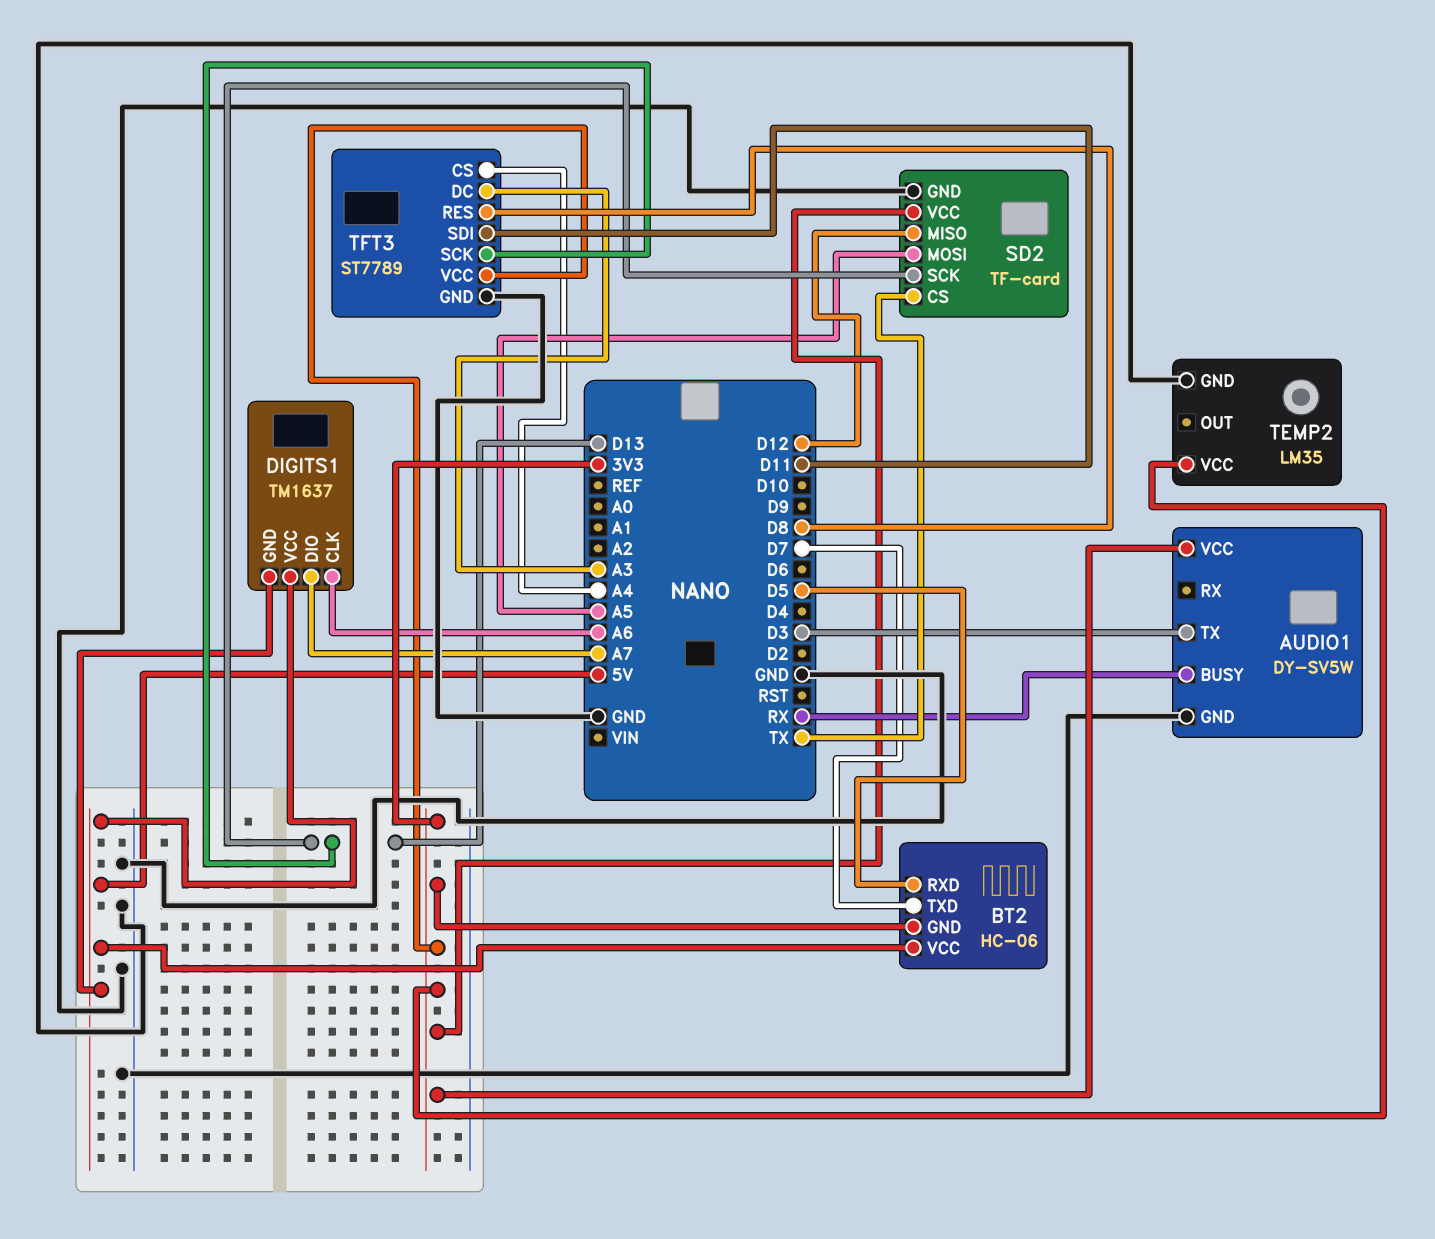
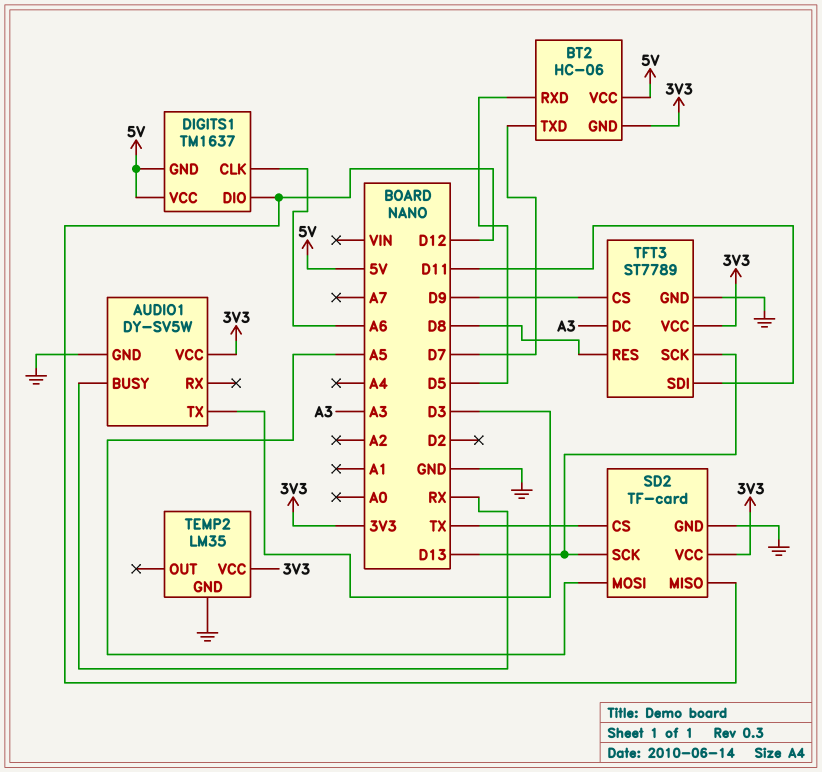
DIGITS1 pin DIO: A7 -> D12
TFT3 pin CS: A4 -> D9

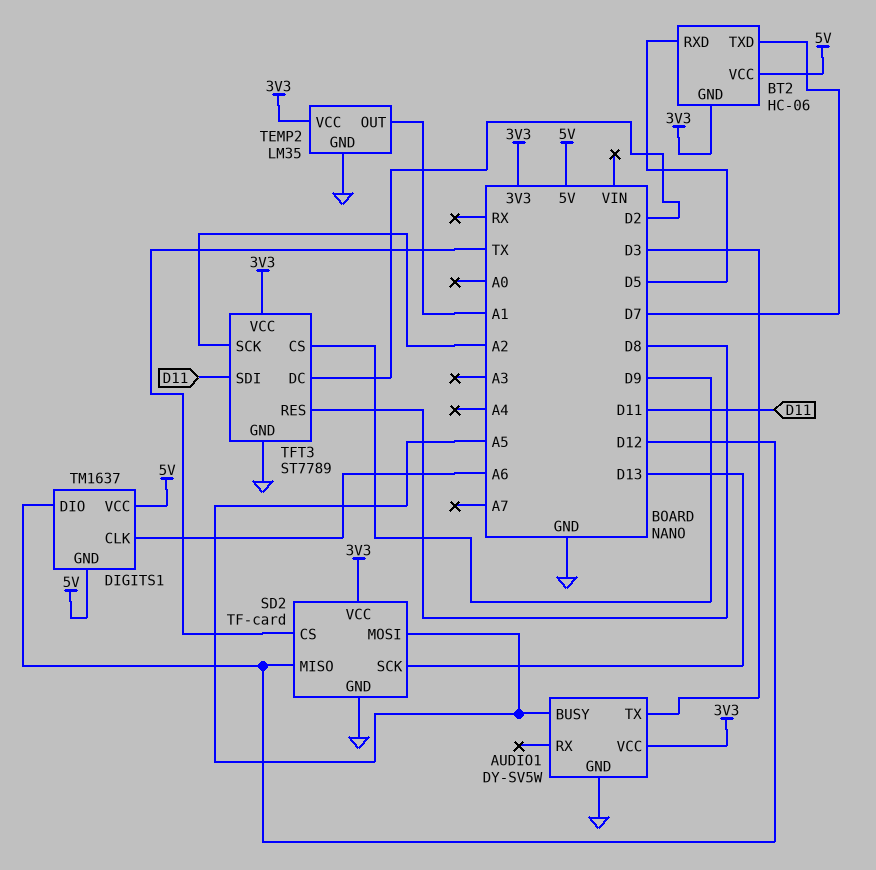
AUDIO1 pin BUSY: RX -> A5
TEMP2 pin OUT: none -> A1
TFT3 pin DC: A3 -> D2
TFT3 pin SCK: D13 -> A2

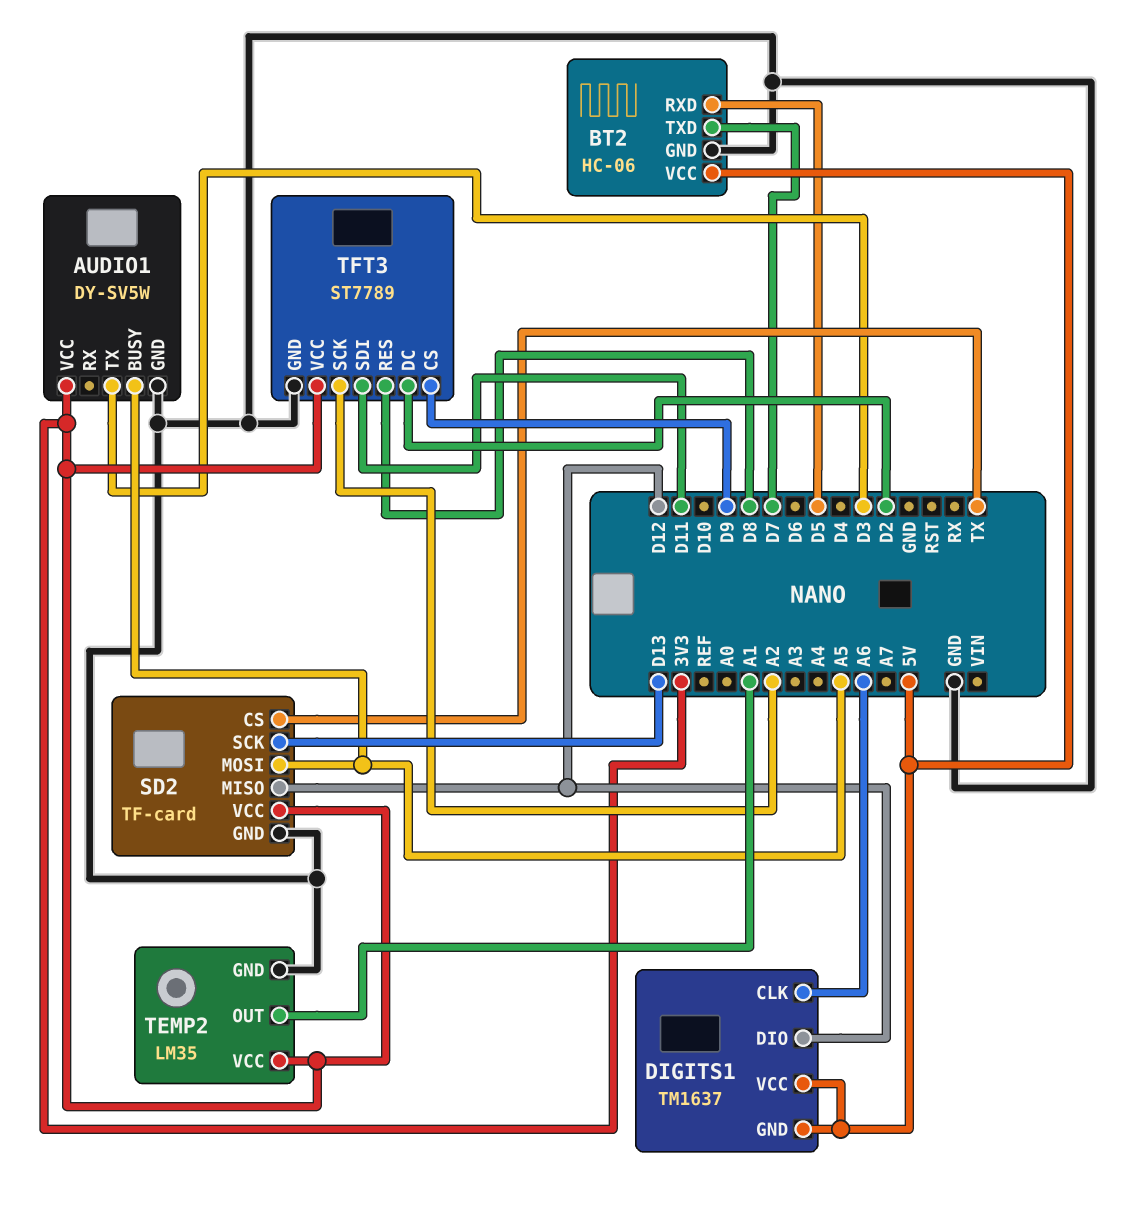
BT2 pin GND: 3V3 -> GND

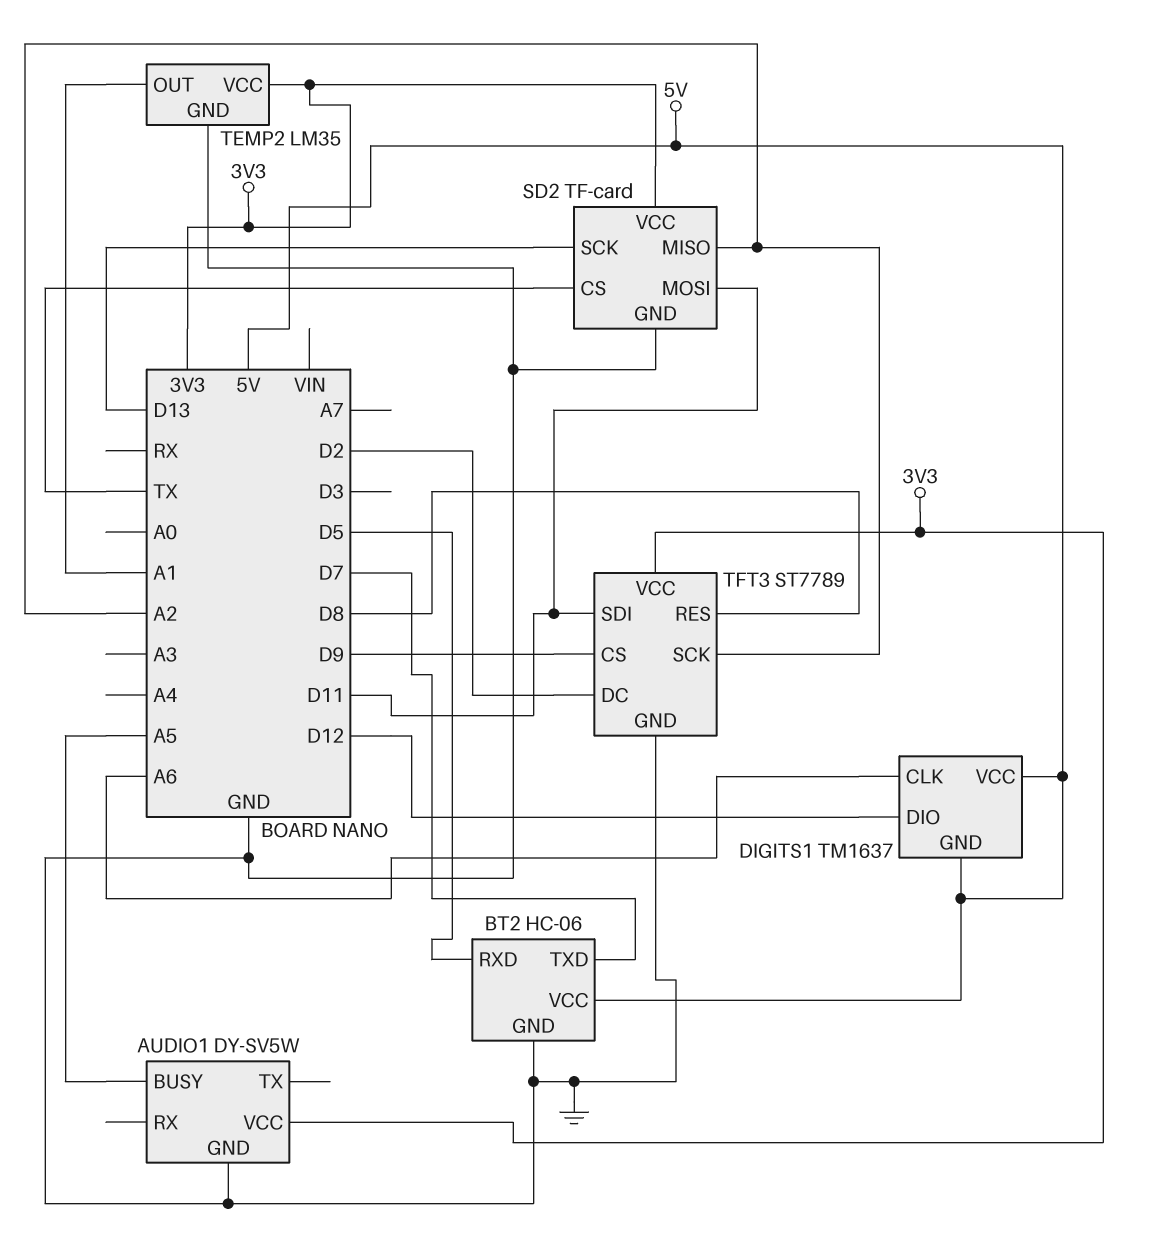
AUDIO1 pin TX: D3 -> none
SD2 pin MISO: D12 -> A2
SD2 pin MOSI: A5 -> D11

